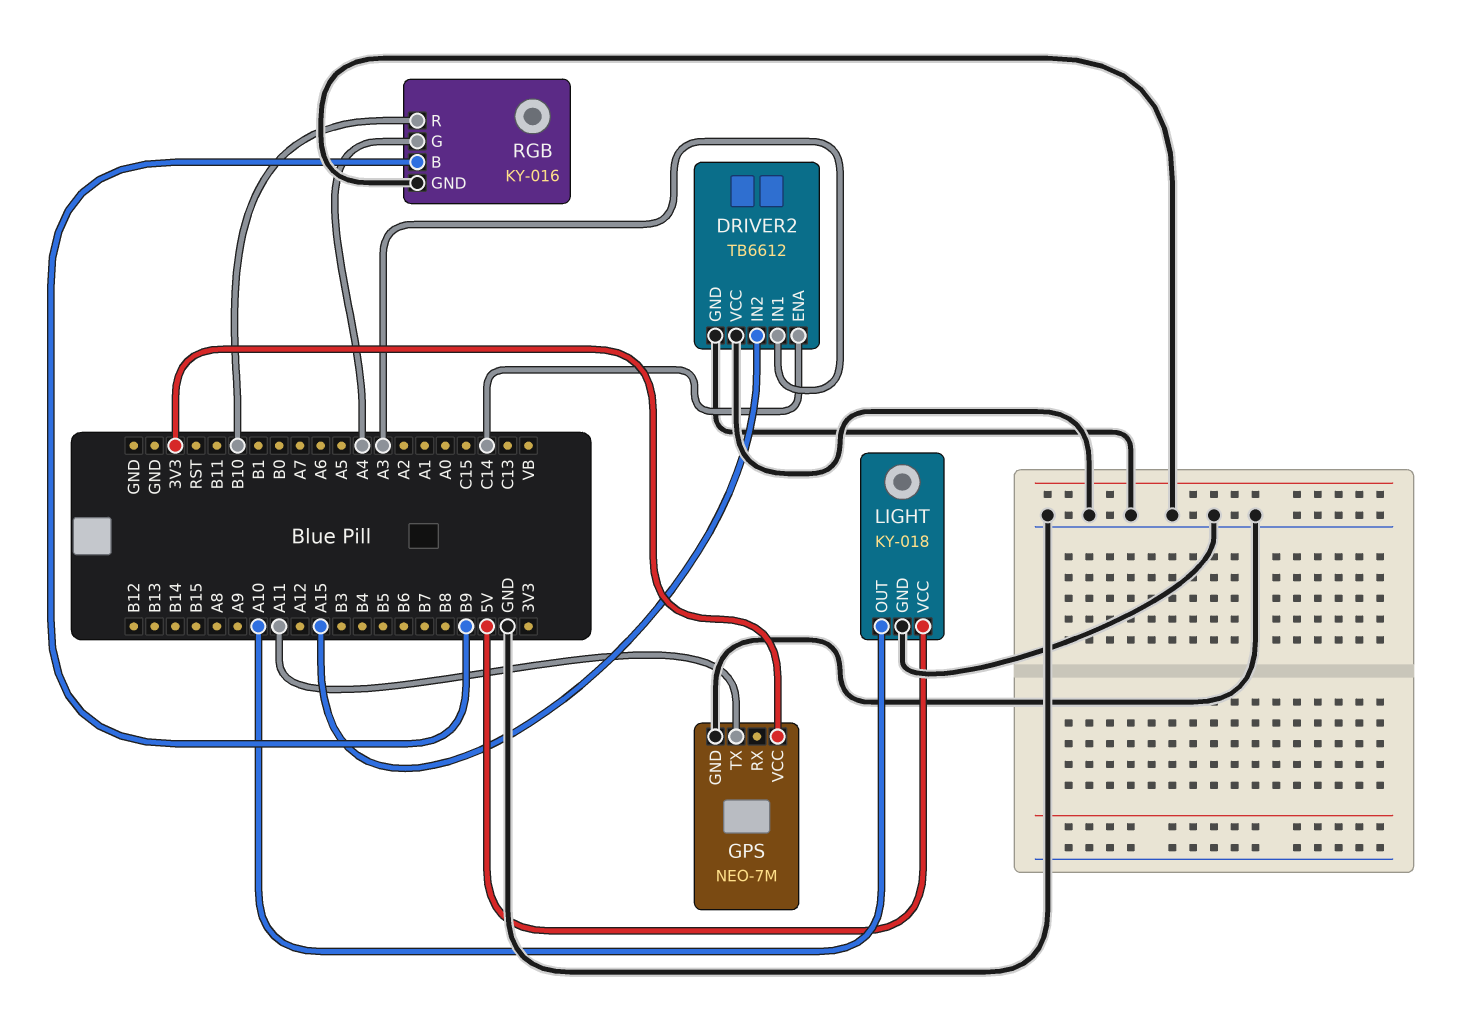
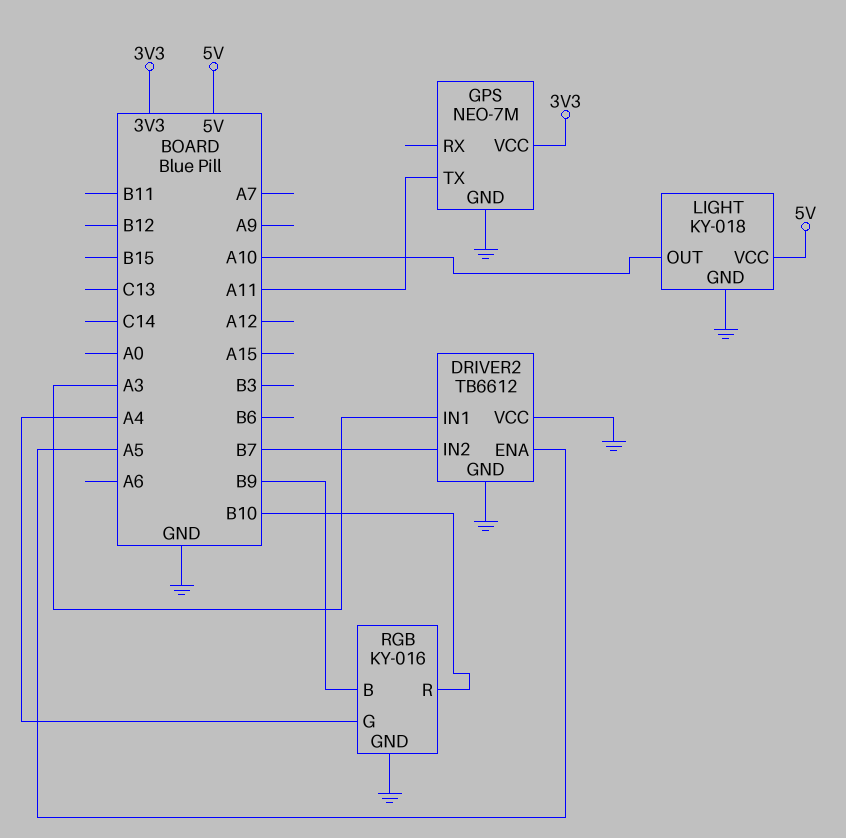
DRIVER2 pin ENA: C14 -> A5
DRIVER2 pin IN2: A15 -> B7

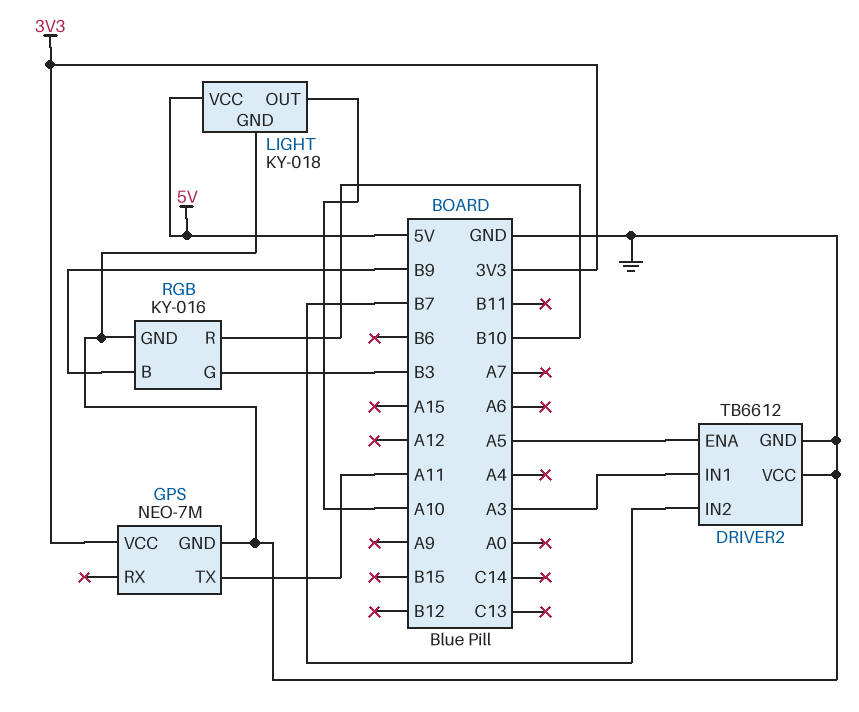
RGB pin G: A4 -> B3

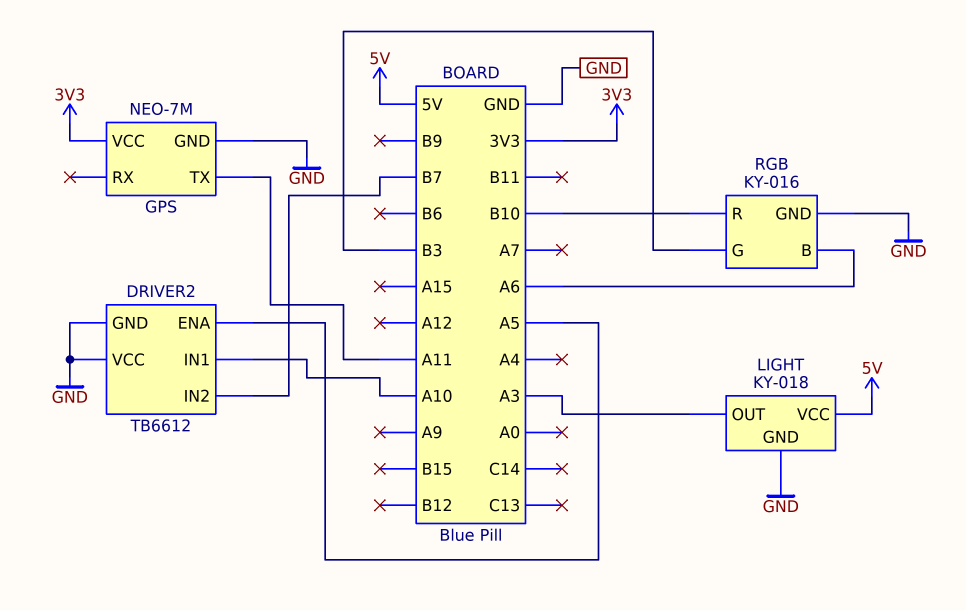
DRIVER2 pin IN1: A3 -> A10
LIGHT pin OUT: A10 -> A3
RGB pin B: B9 -> A6

